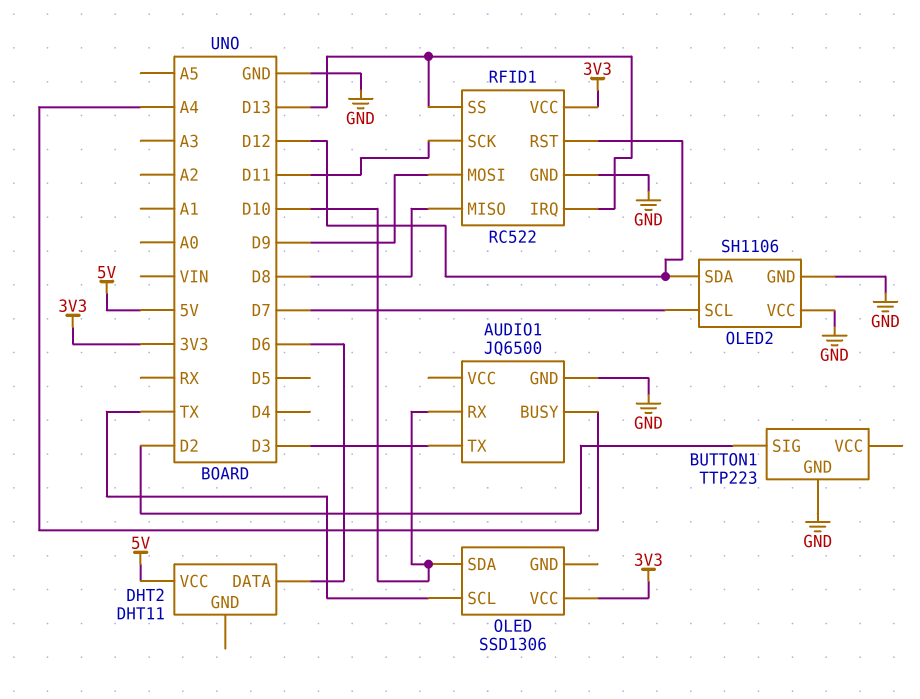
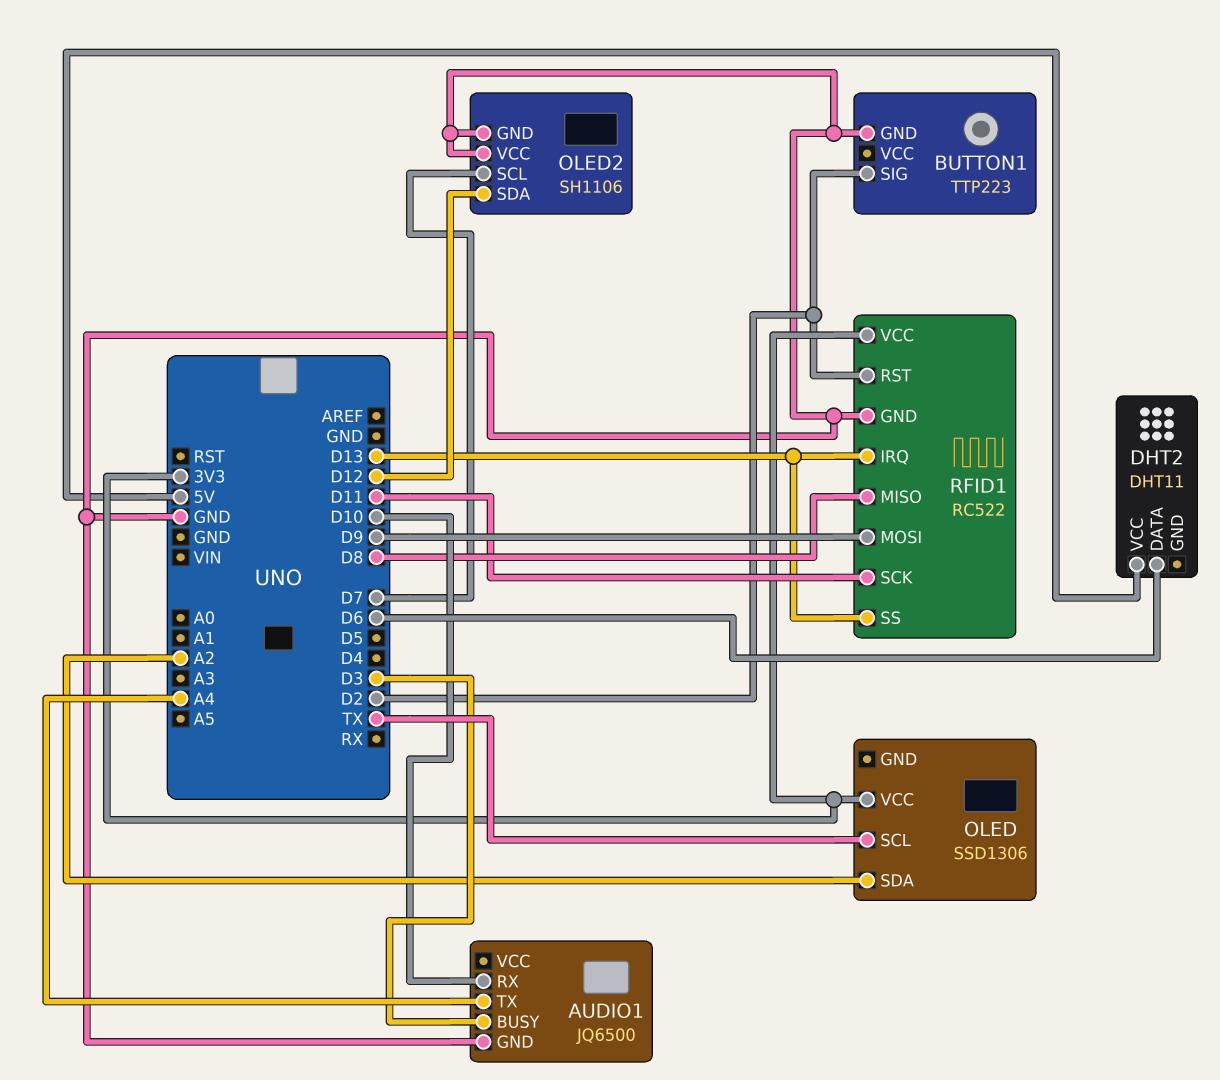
AUDIO1 pin BUSY: A4 -> D3
AUDIO1 pin TX: D3 -> A4
OLED pin SDA: D10 -> A2
RFID1 pin RST: D12 -> D2

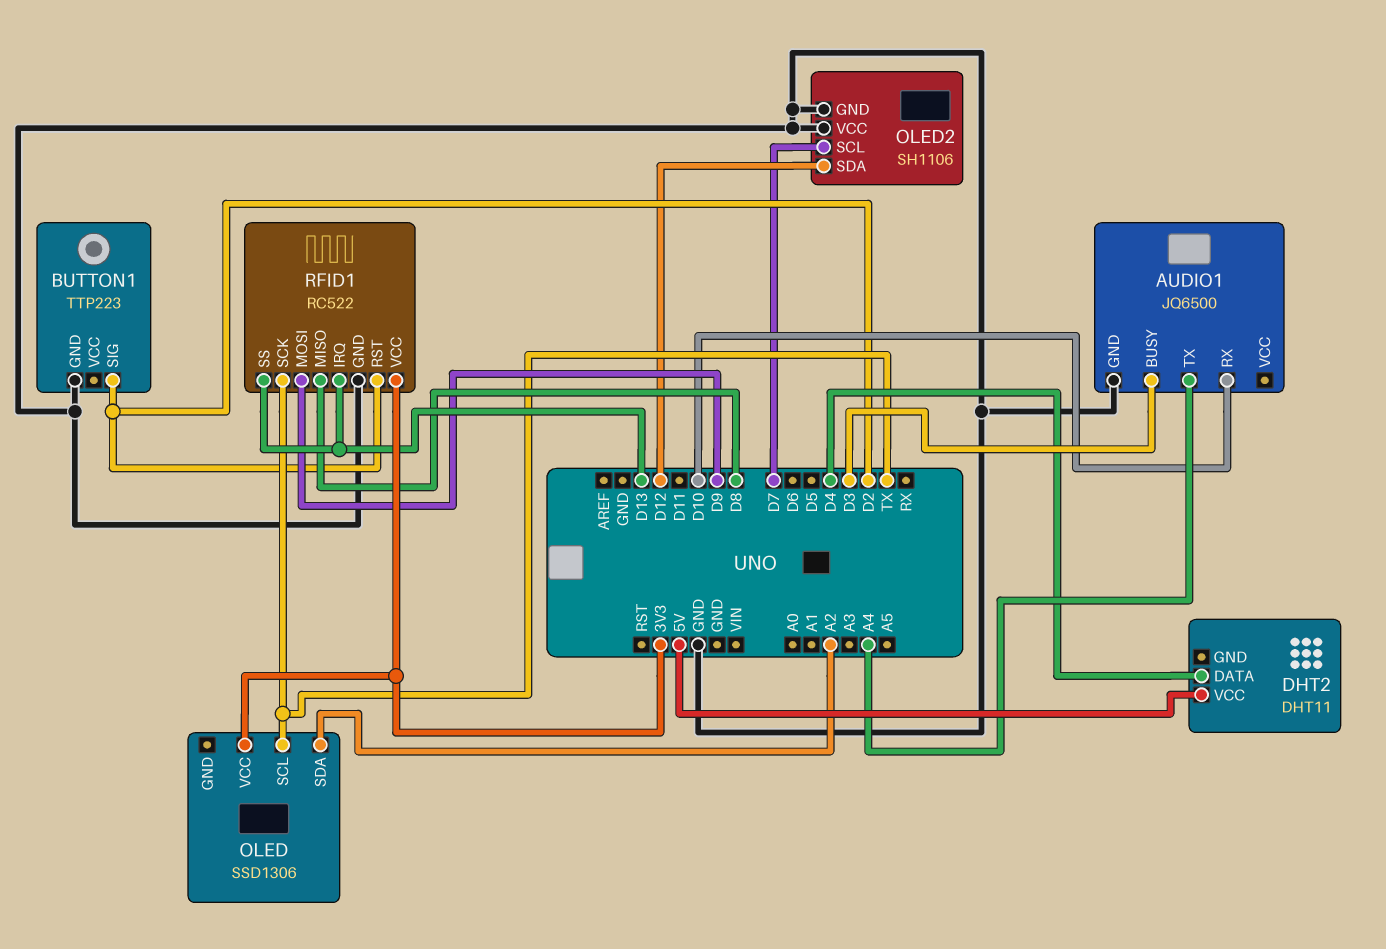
DHT2 pin DATA: D6 -> D4
RFID1 pin SCK: D11 -> TX

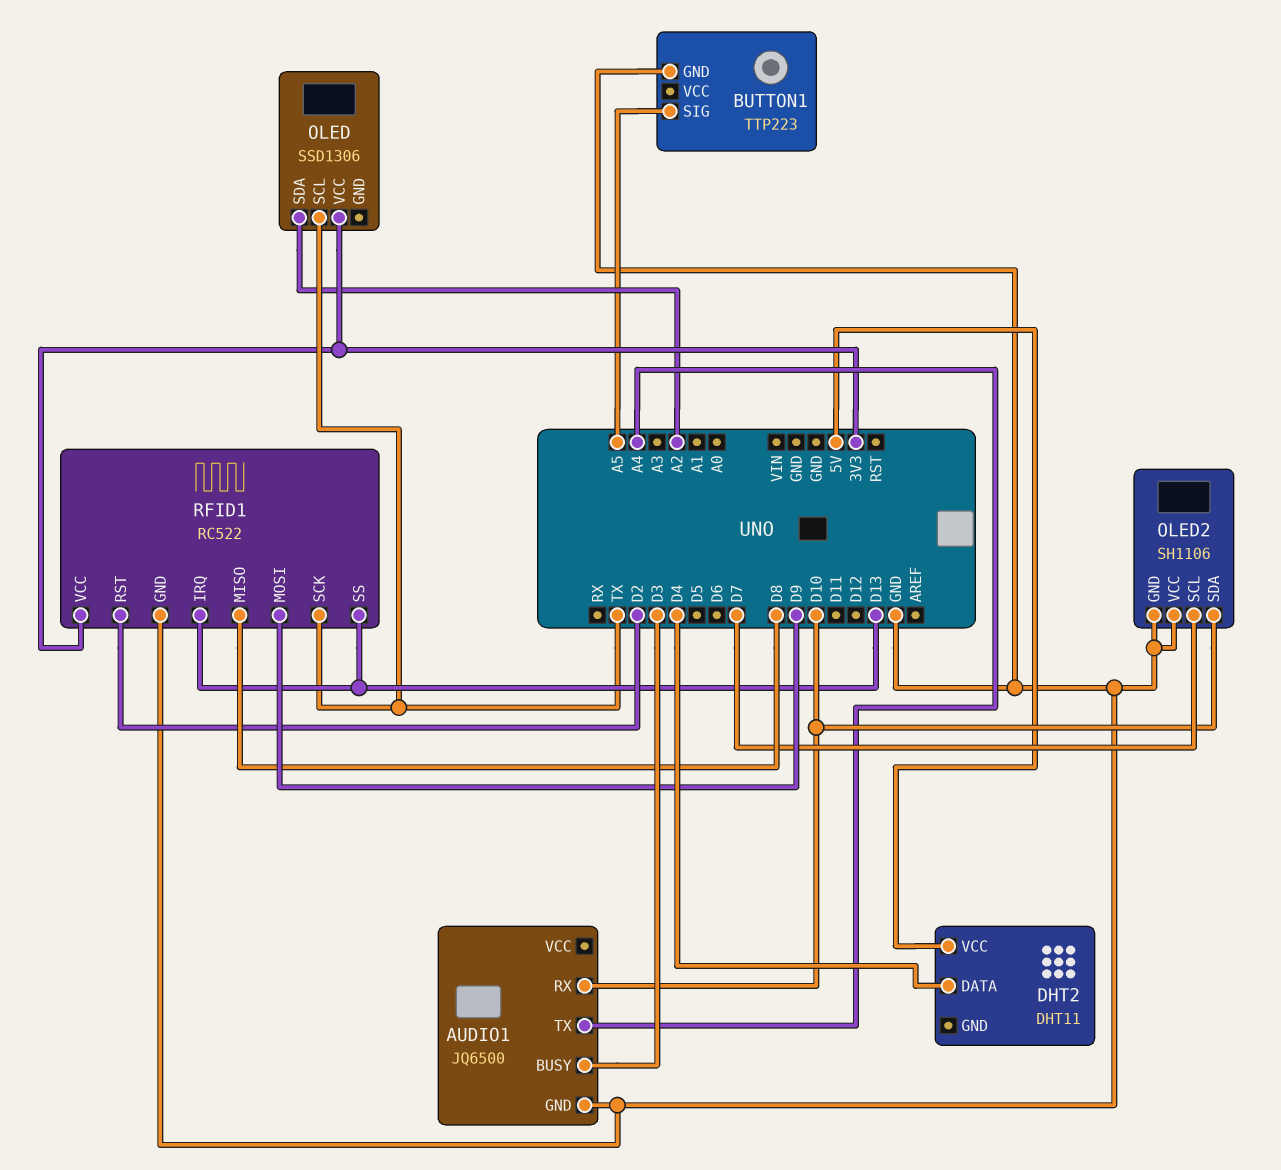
BUTTON1 pin SIG: D2 -> A5
OLED2 pin SDA: D12 -> D10

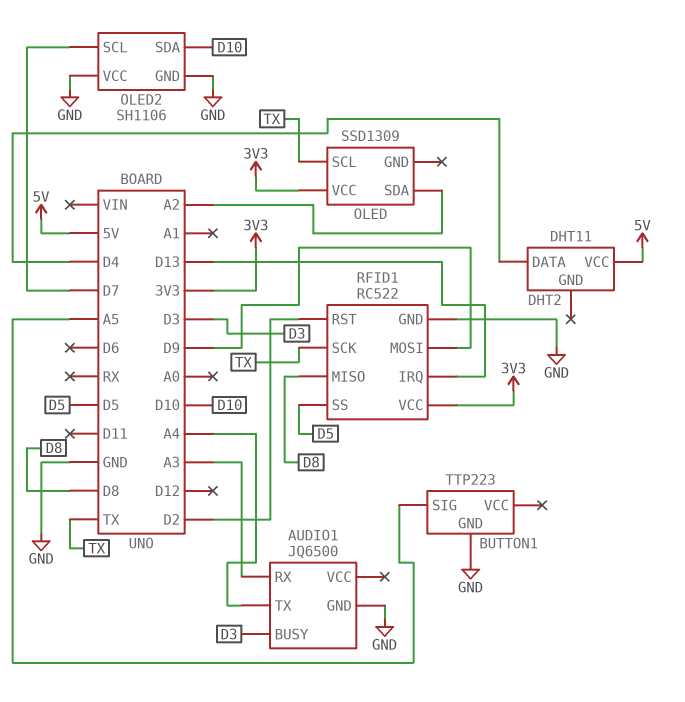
AUDIO1 pin RX: D10 -> A3
OLED: SSD1306 -> SSD1309
RFID1 pin SS: D13 -> D5

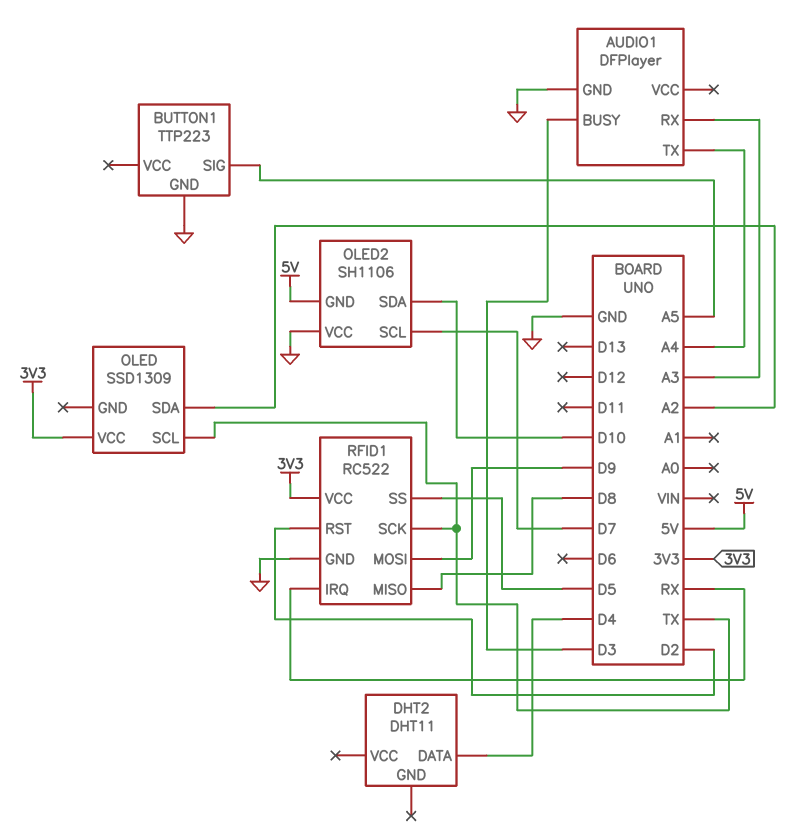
AUDIO1: JQ6500 -> DFPlayer
DHT2 pin VCC: 5V -> none
OLED2 pin GND: GND -> 5V
RFID1 pin IRQ: D13 -> RX

